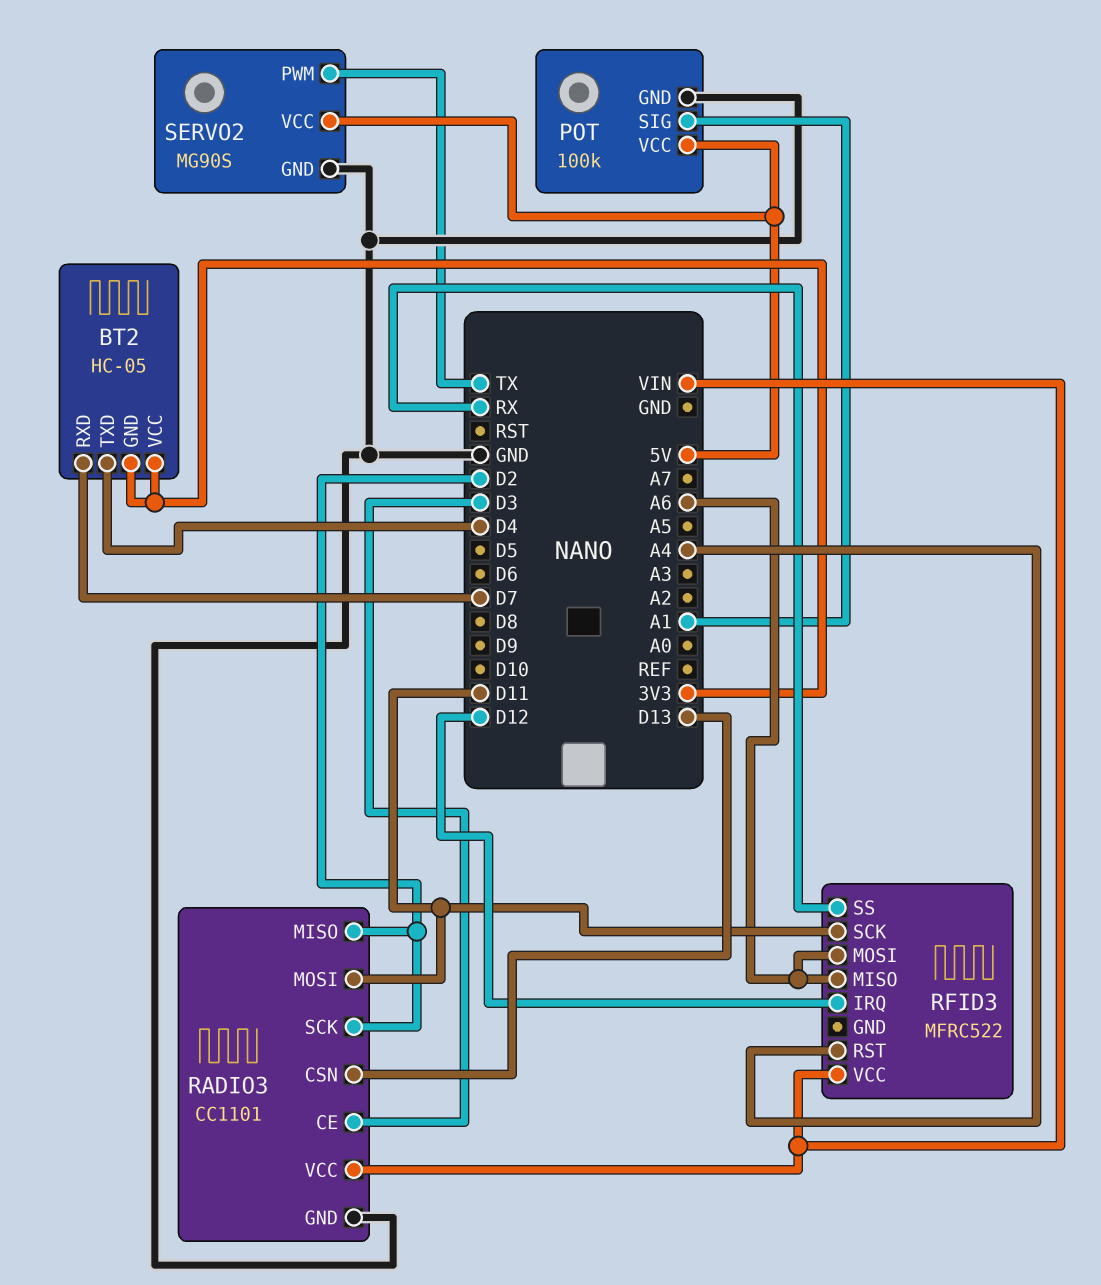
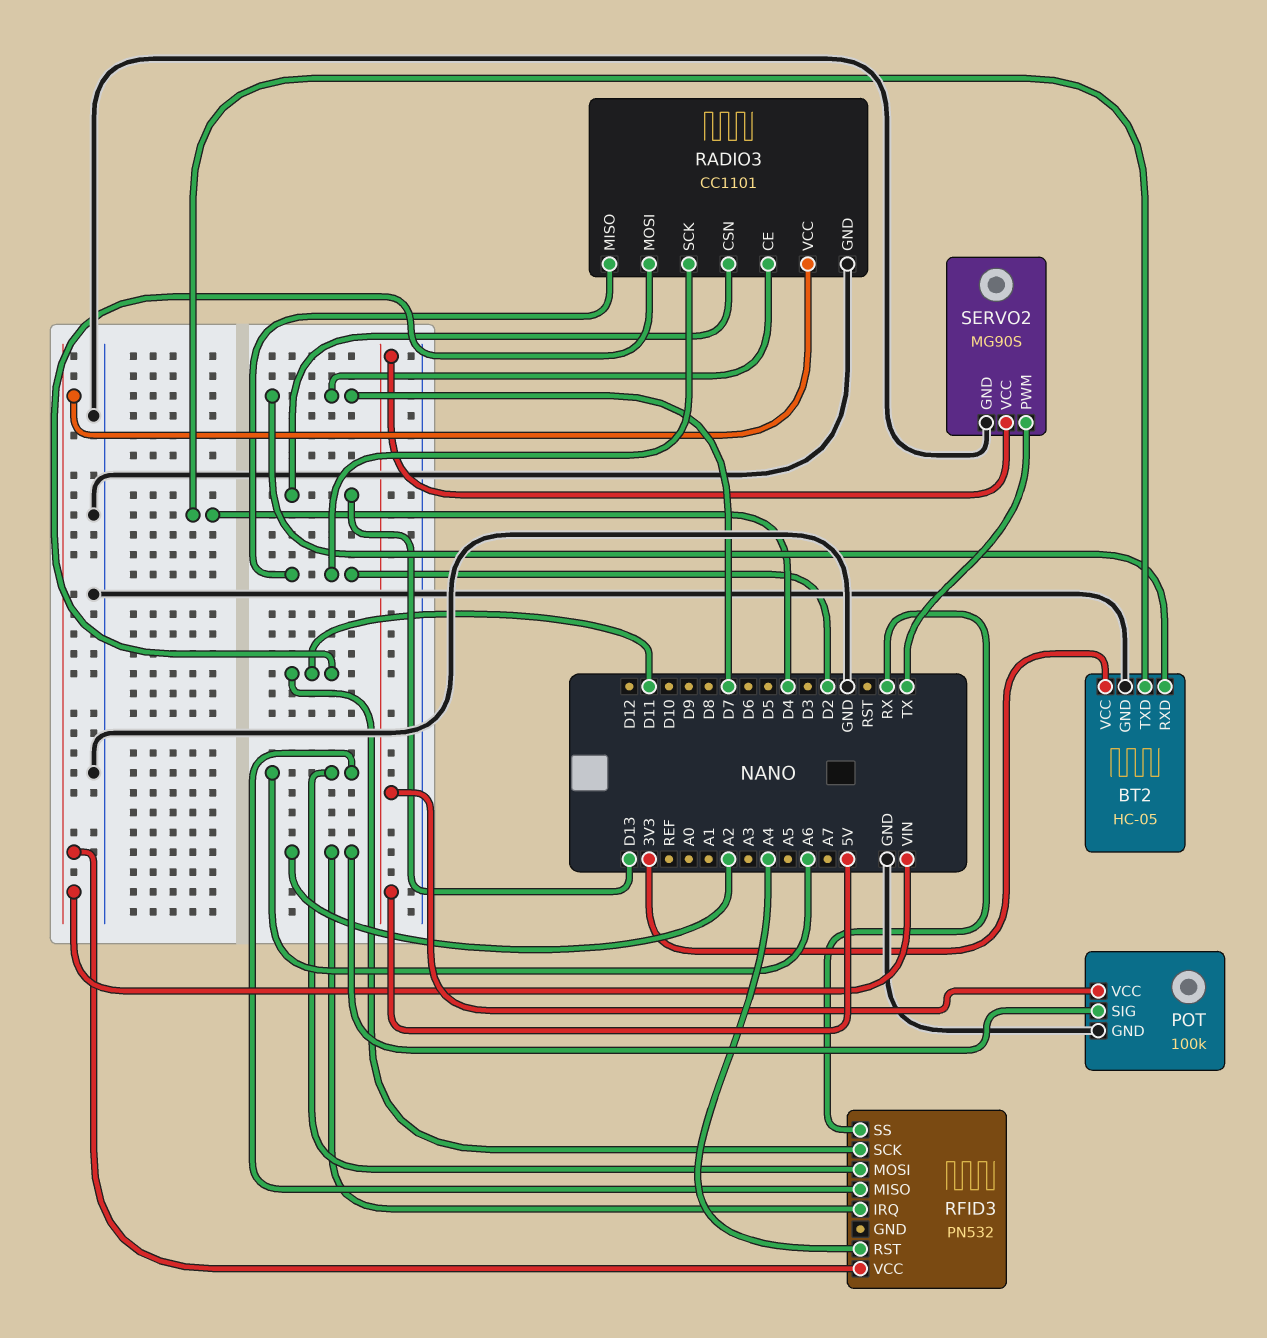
BT2 pin GND: 3V3 -> GND
POT pin SIG: A1 -> A2
RADIO3 pin CE: D3 -> D7
RFID3: MFRC522 -> PN532
RFID3 pin IRQ: D12 -> A2

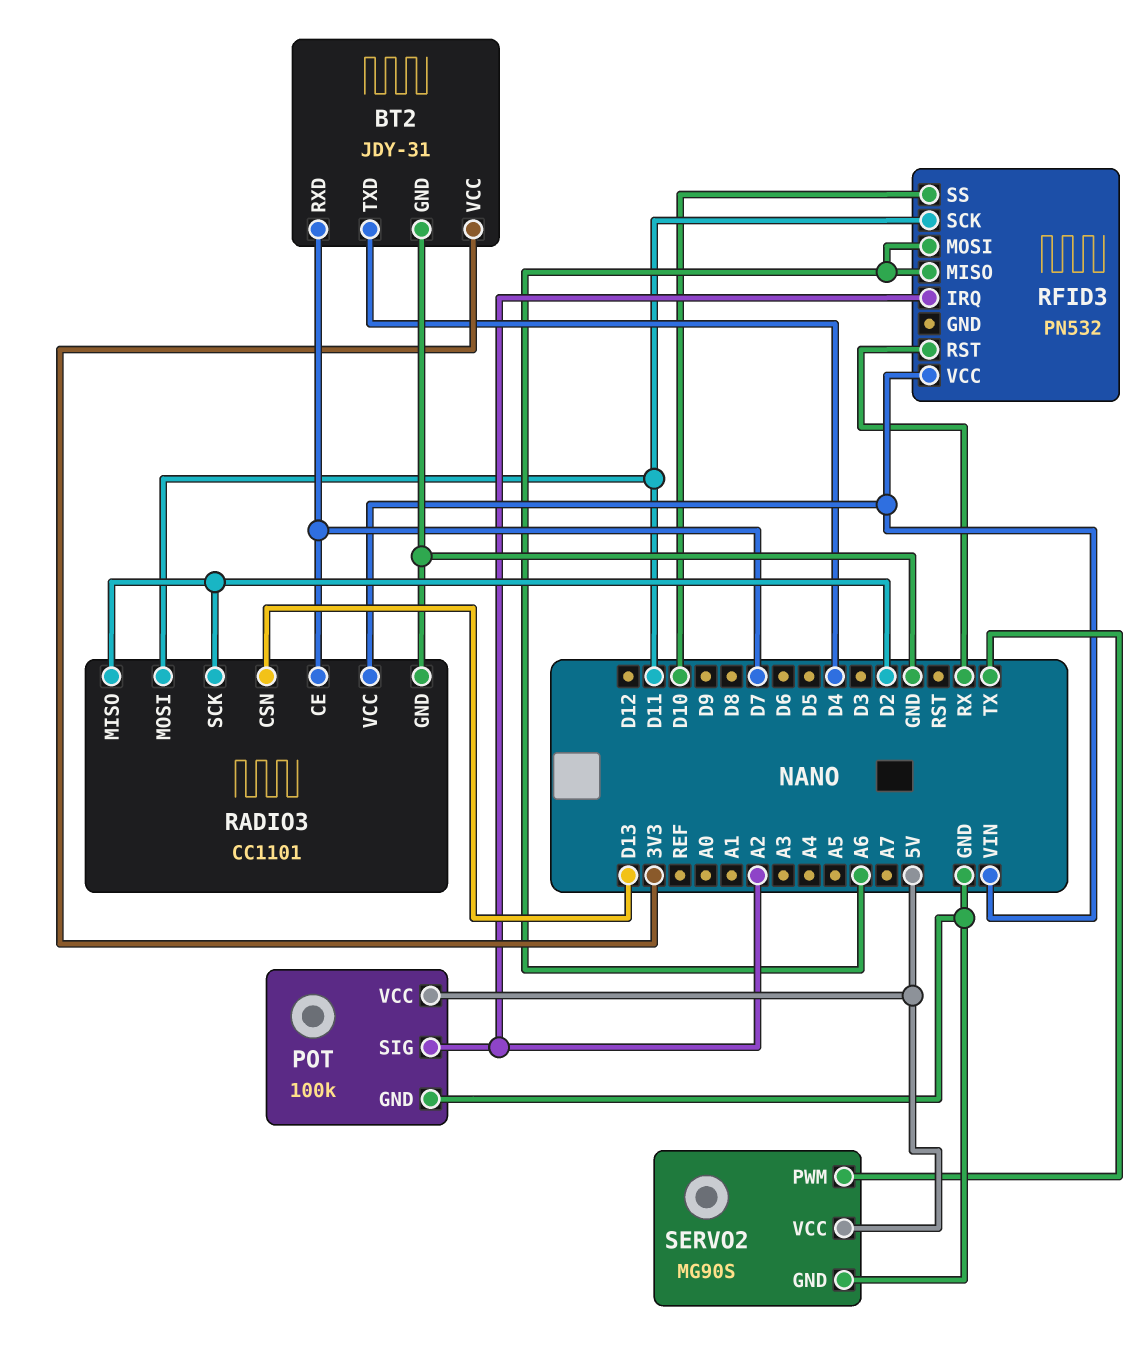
BT2: HC-05 -> JDY-31
RFID3 pin RST: A4 -> RX
RFID3 pin SS: RX -> D10

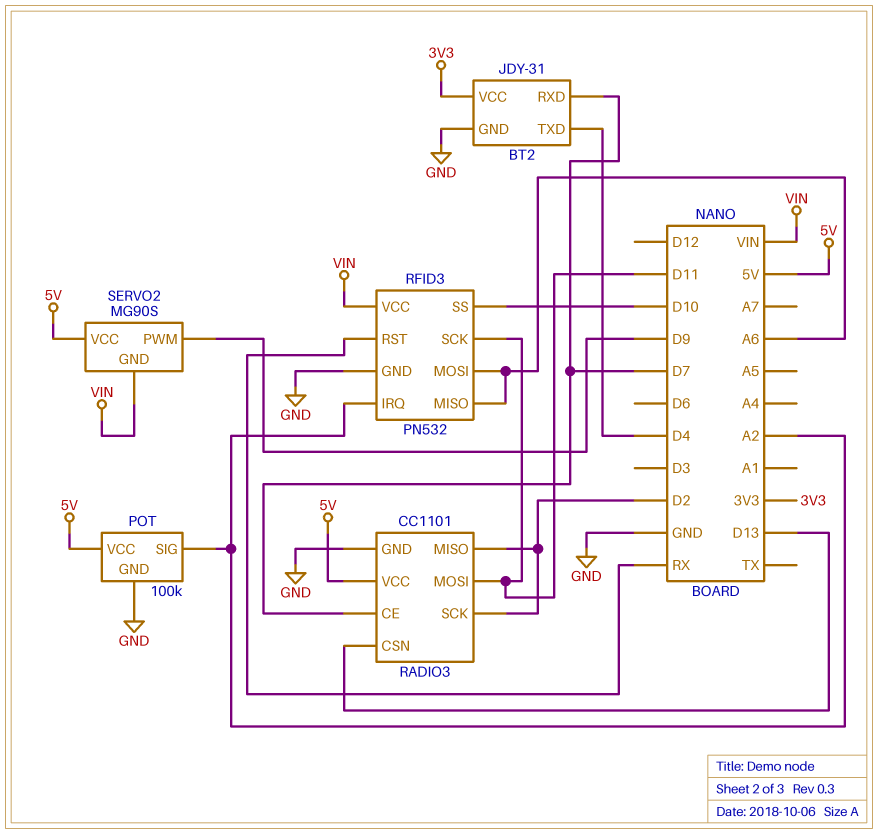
RADIO3 pin VCC: VIN -> 5V
RFID3 pin GND: none -> GND
SERVO2 pin GND: GND -> VIN
SERVO2 pin PWM: TX -> D9

